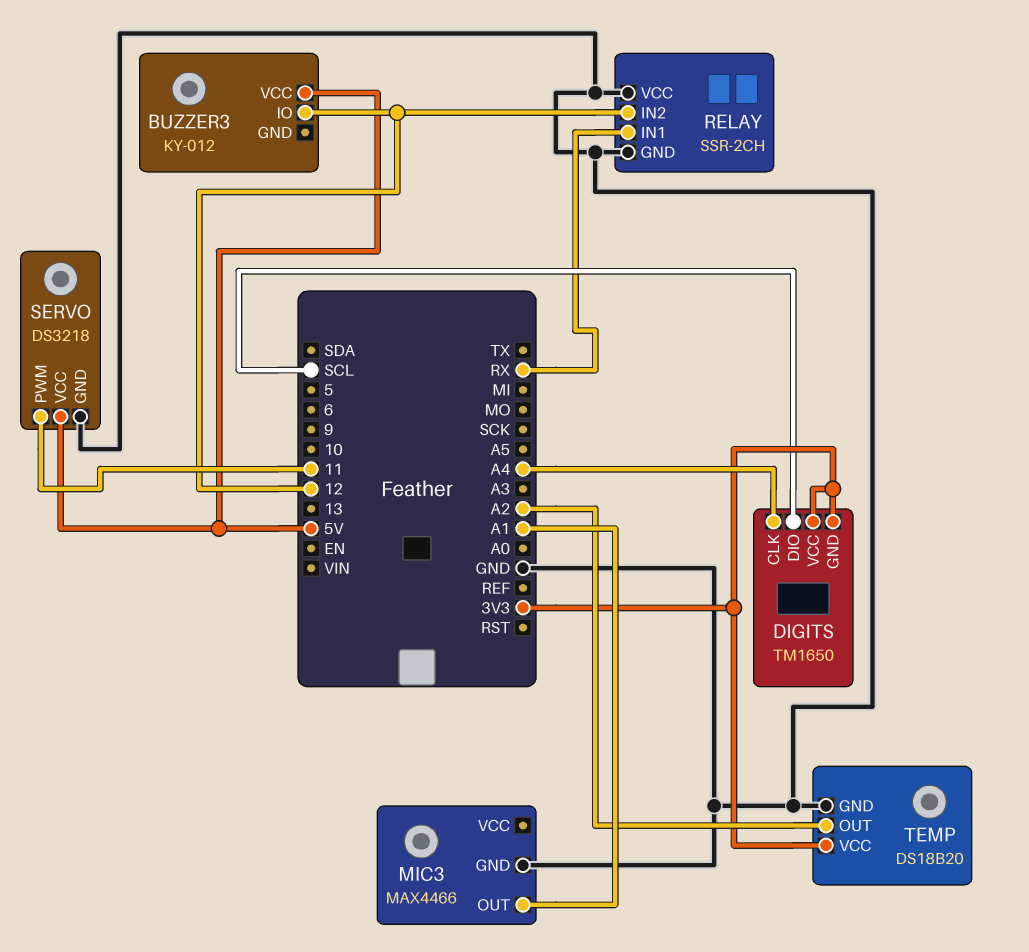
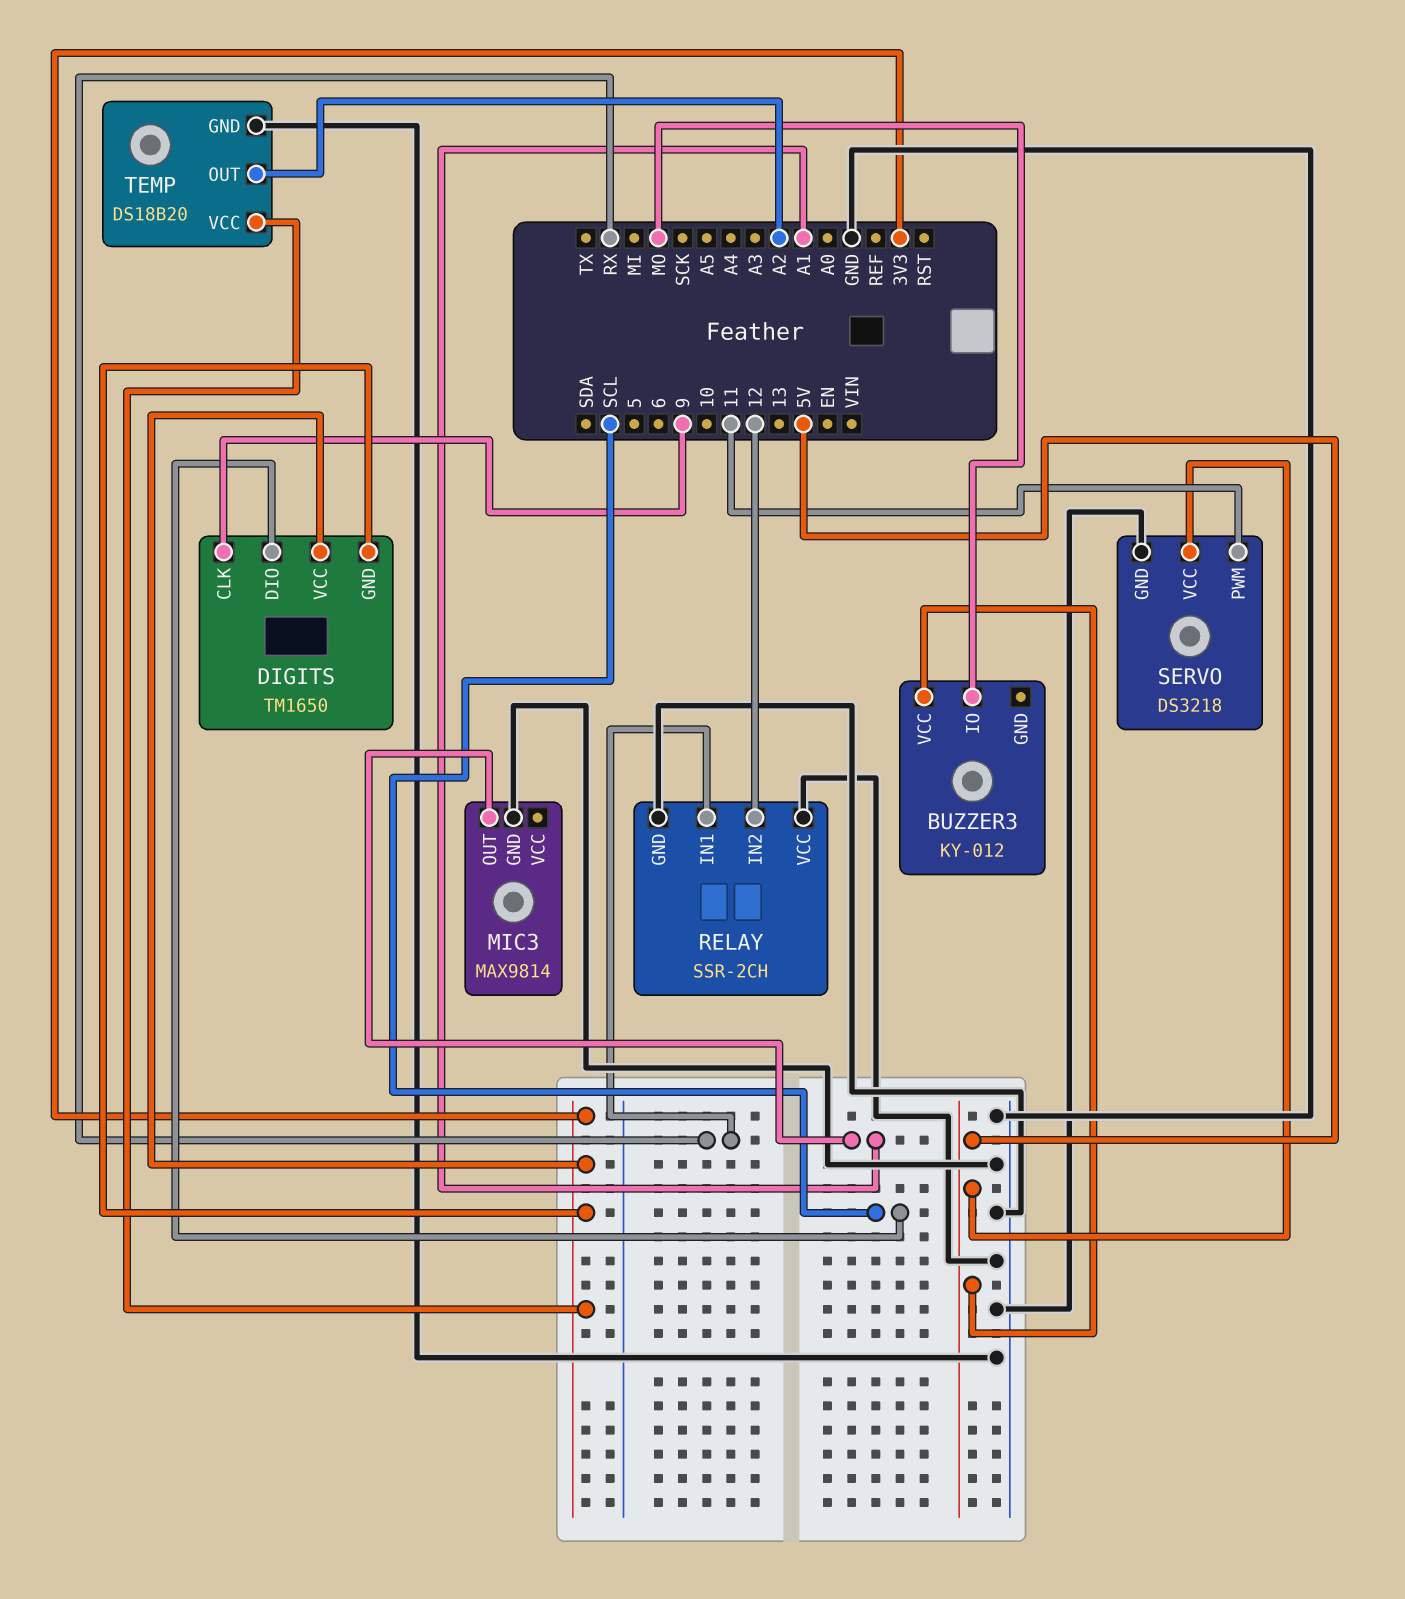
BUZZER3 pin IO: 12 -> MO
DIGITS pin CLK: A4 -> 9
MIC3: MAX4466 -> MAX9814

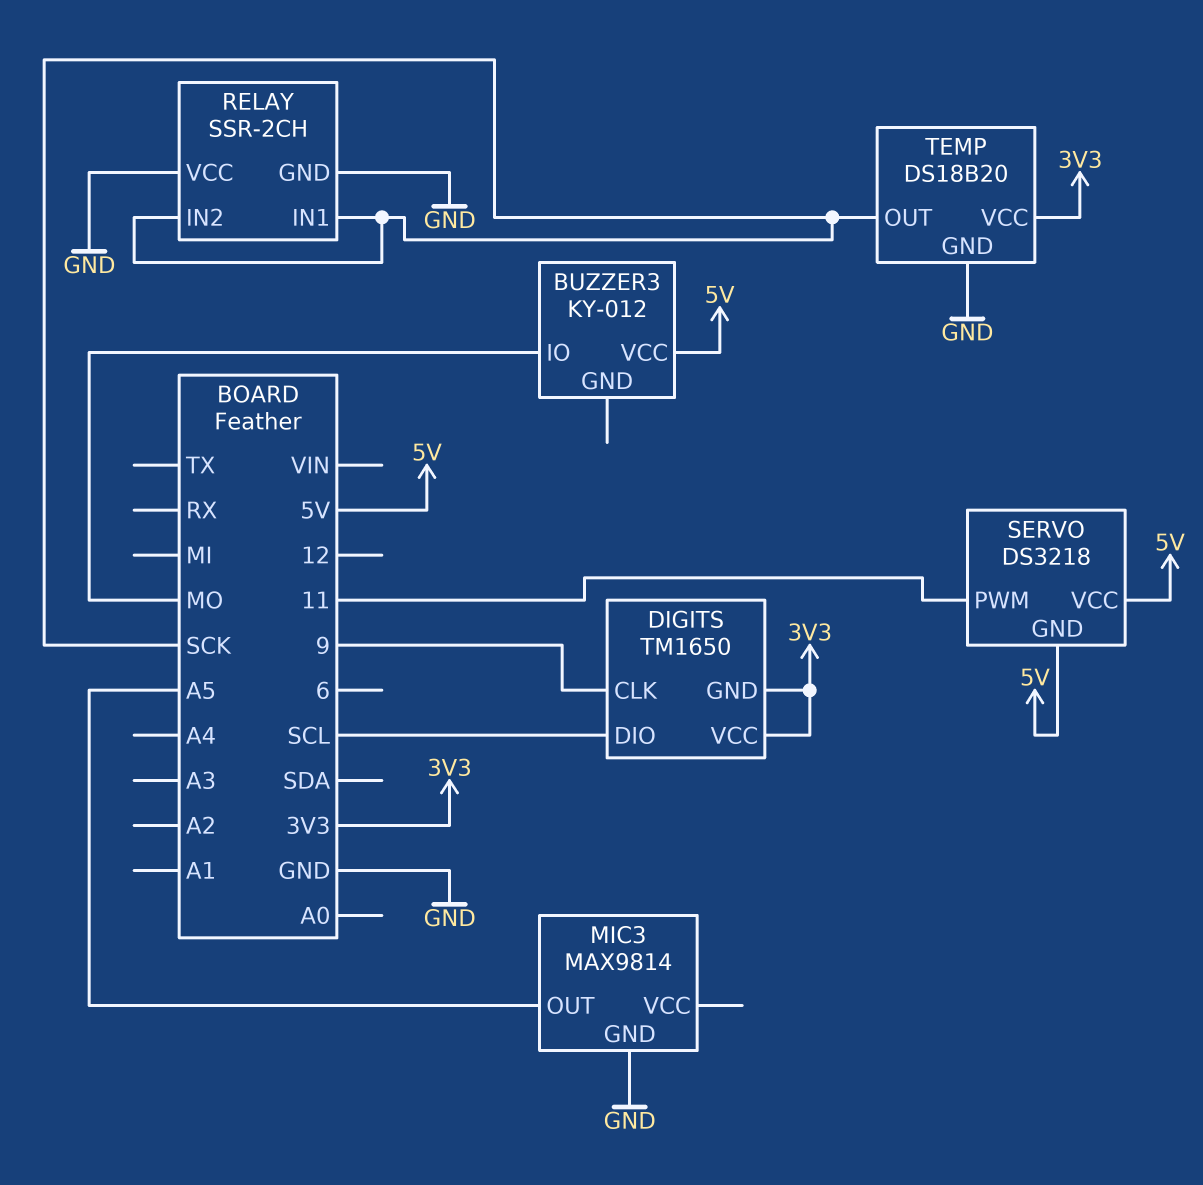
MIC3 pin OUT: A1 -> A5
RELAY pin IN1: RX -> SCK
RELAY pin IN2: 12 -> SCK
SERVO pin GND: GND -> 5V
TEMP pin OUT: A2 -> SCK

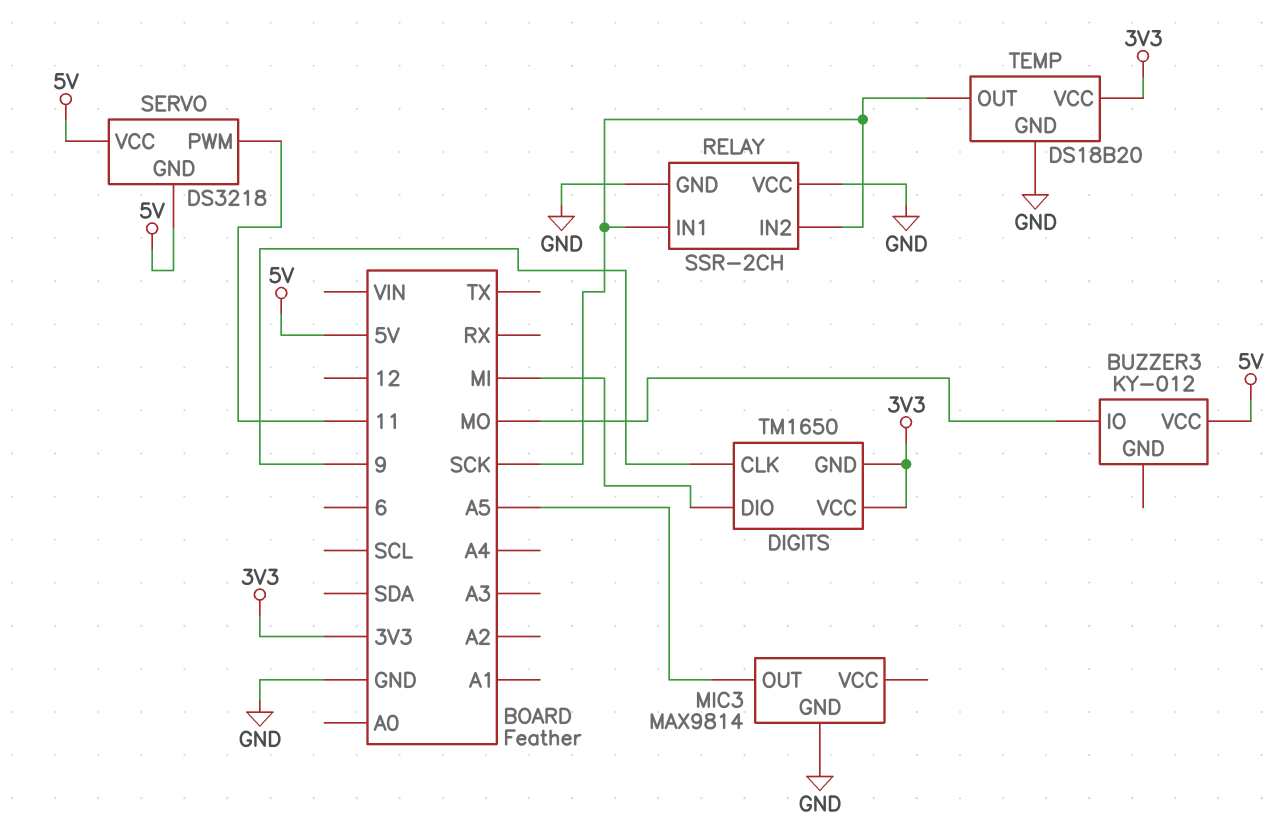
DIGITS pin DIO: SCL -> MI

